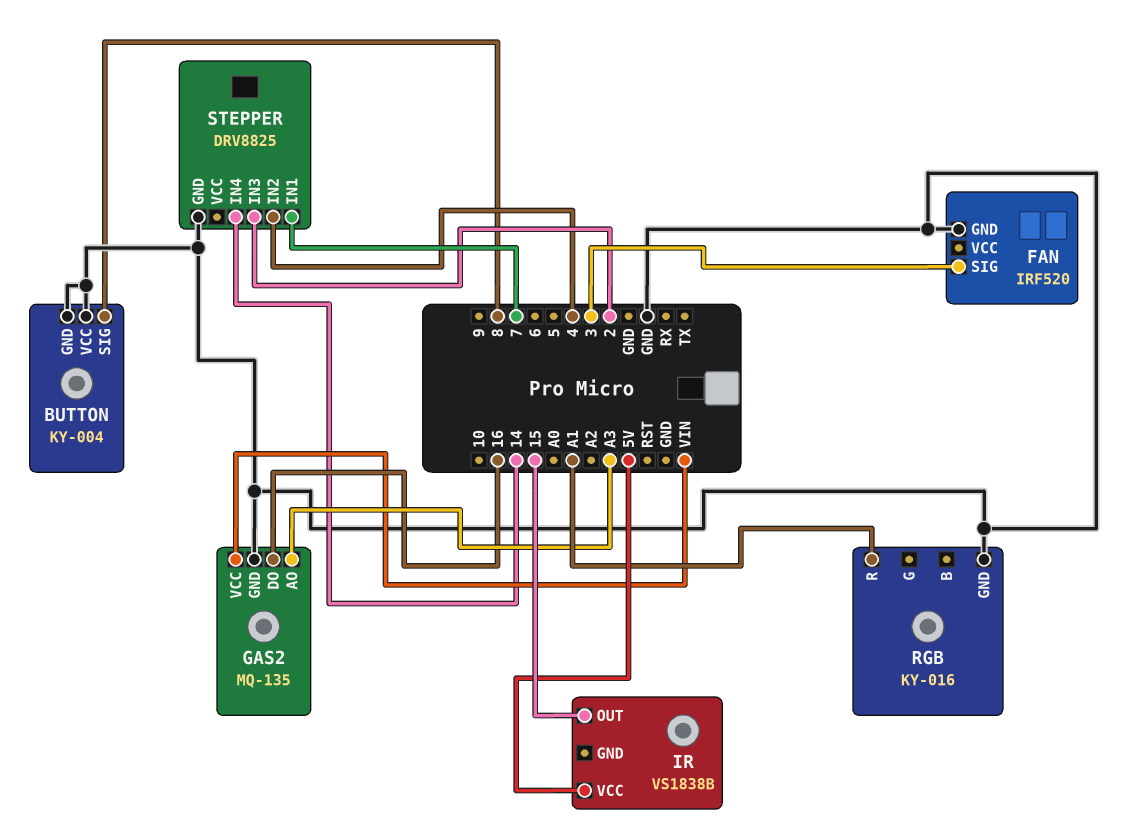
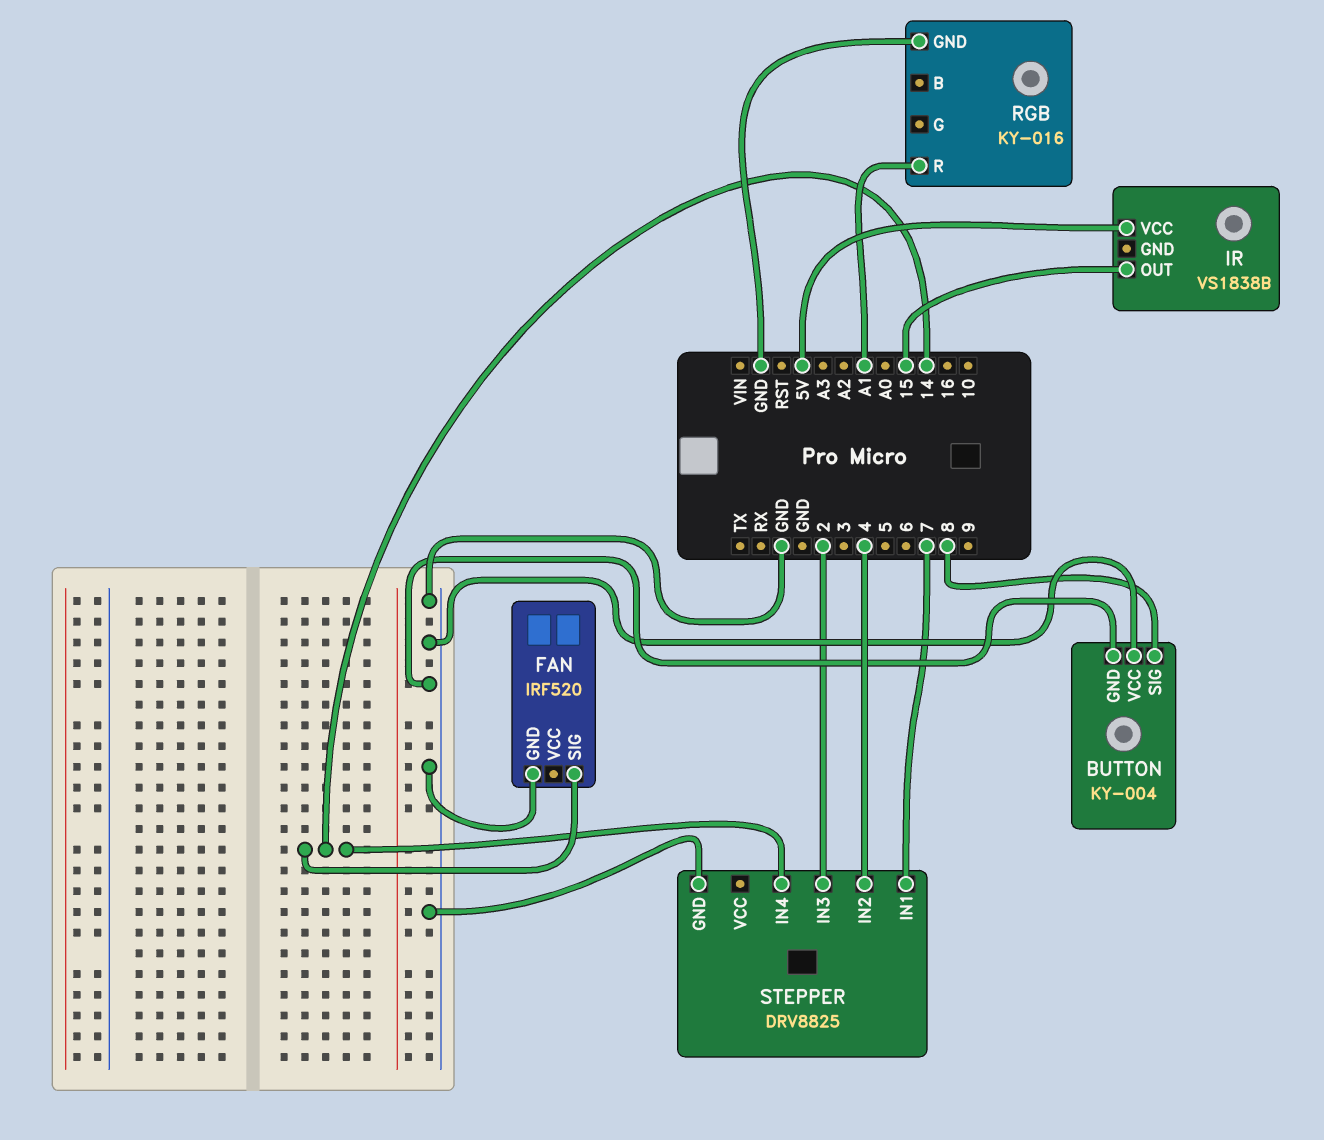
FAN pin SIG: 3 -> 14
GAS2: MQ-135 -> none
GAS2 pin AO: A3 -> none
GAS2 pin DO: 16 -> none
GAS2 pin GND: GND -> none
GAS2 pin VCC: VIN -> none

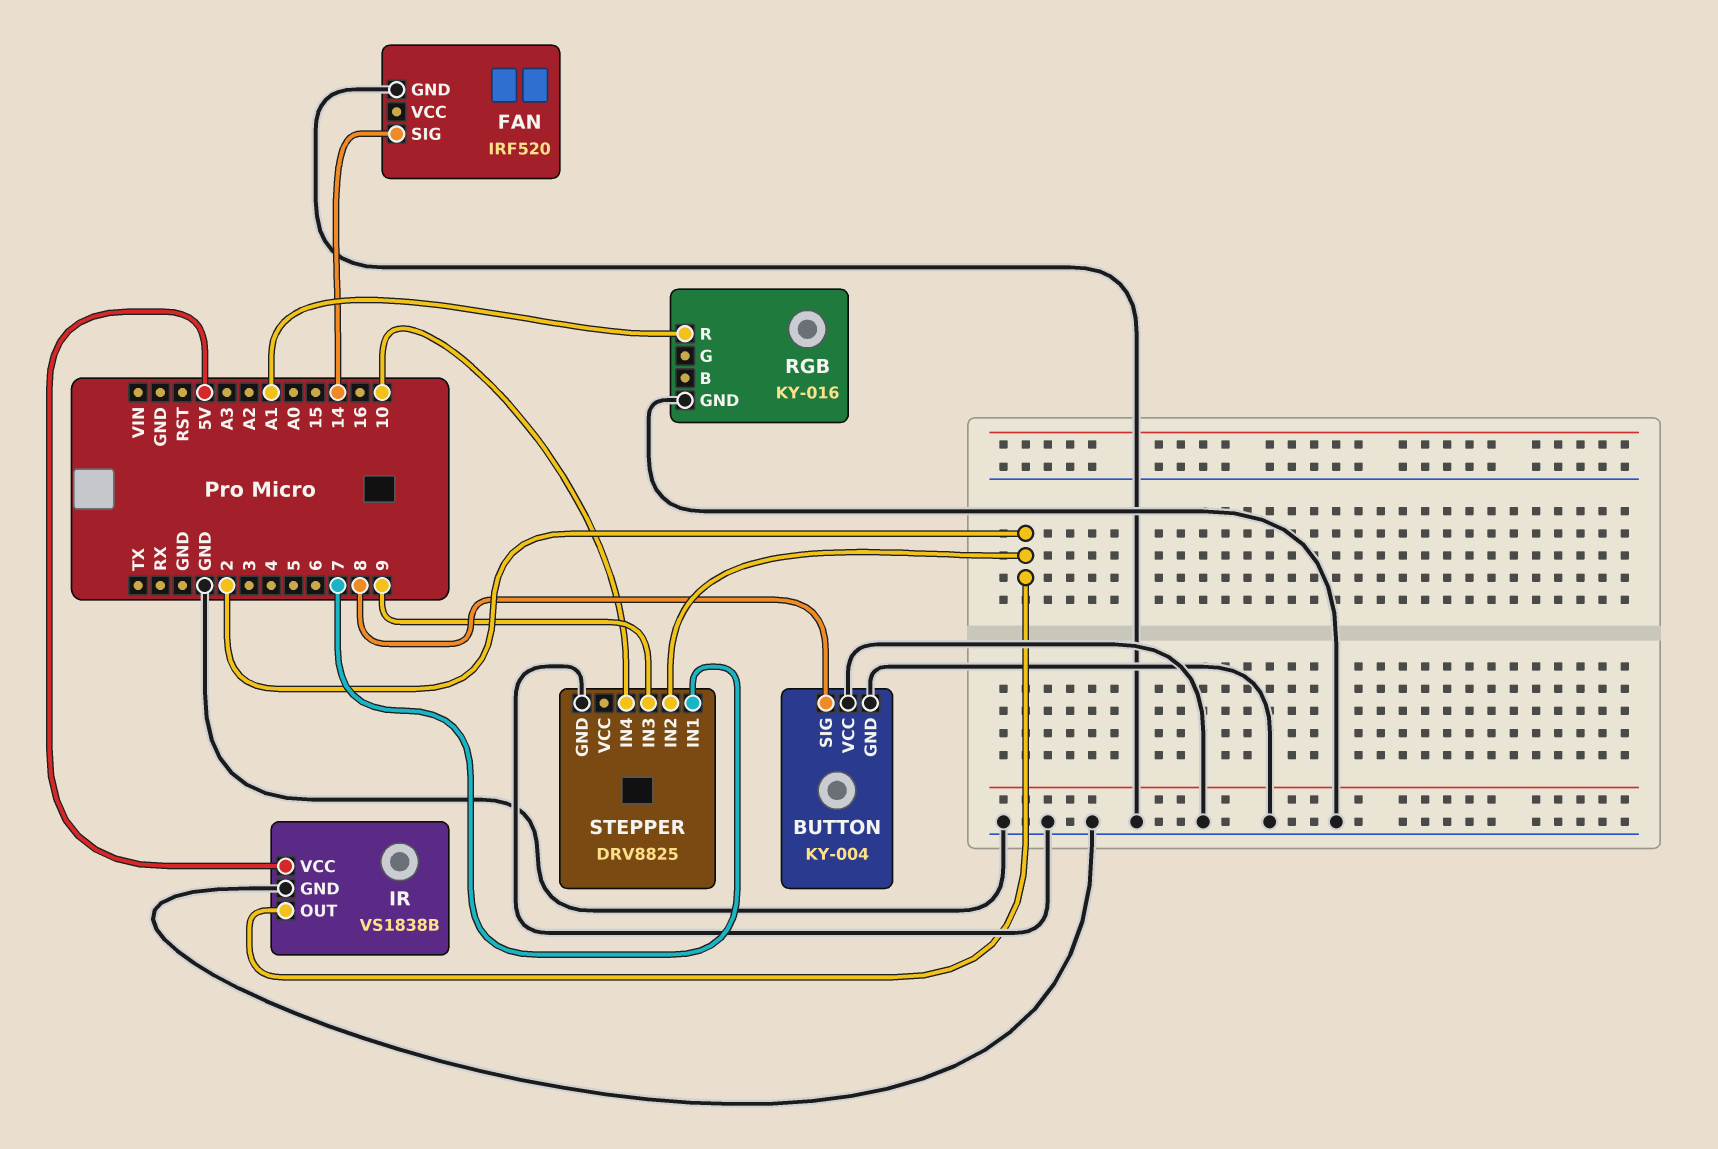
IR pin GND: none -> GND
IR pin OUT: 15 -> 2
STEPPER pin IN2: 4 -> 2
STEPPER pin IN3: 2 -> 9
STEPPER pin IN4: 14 -> 10

